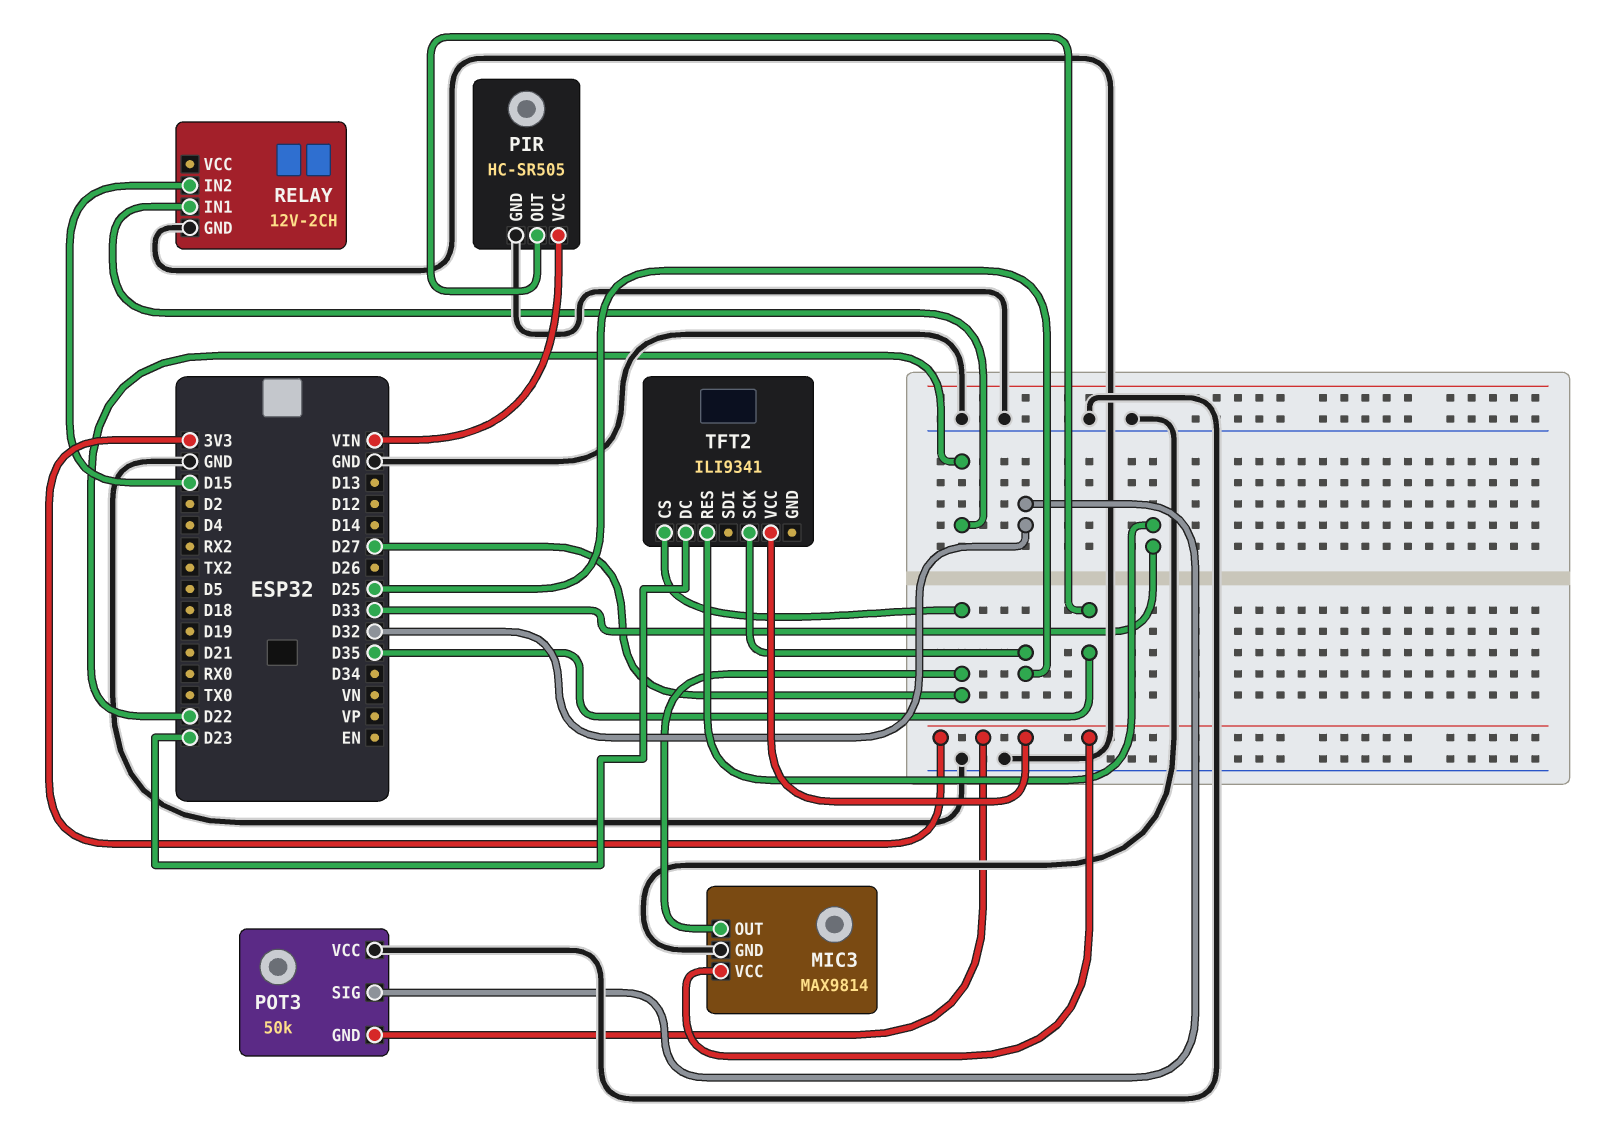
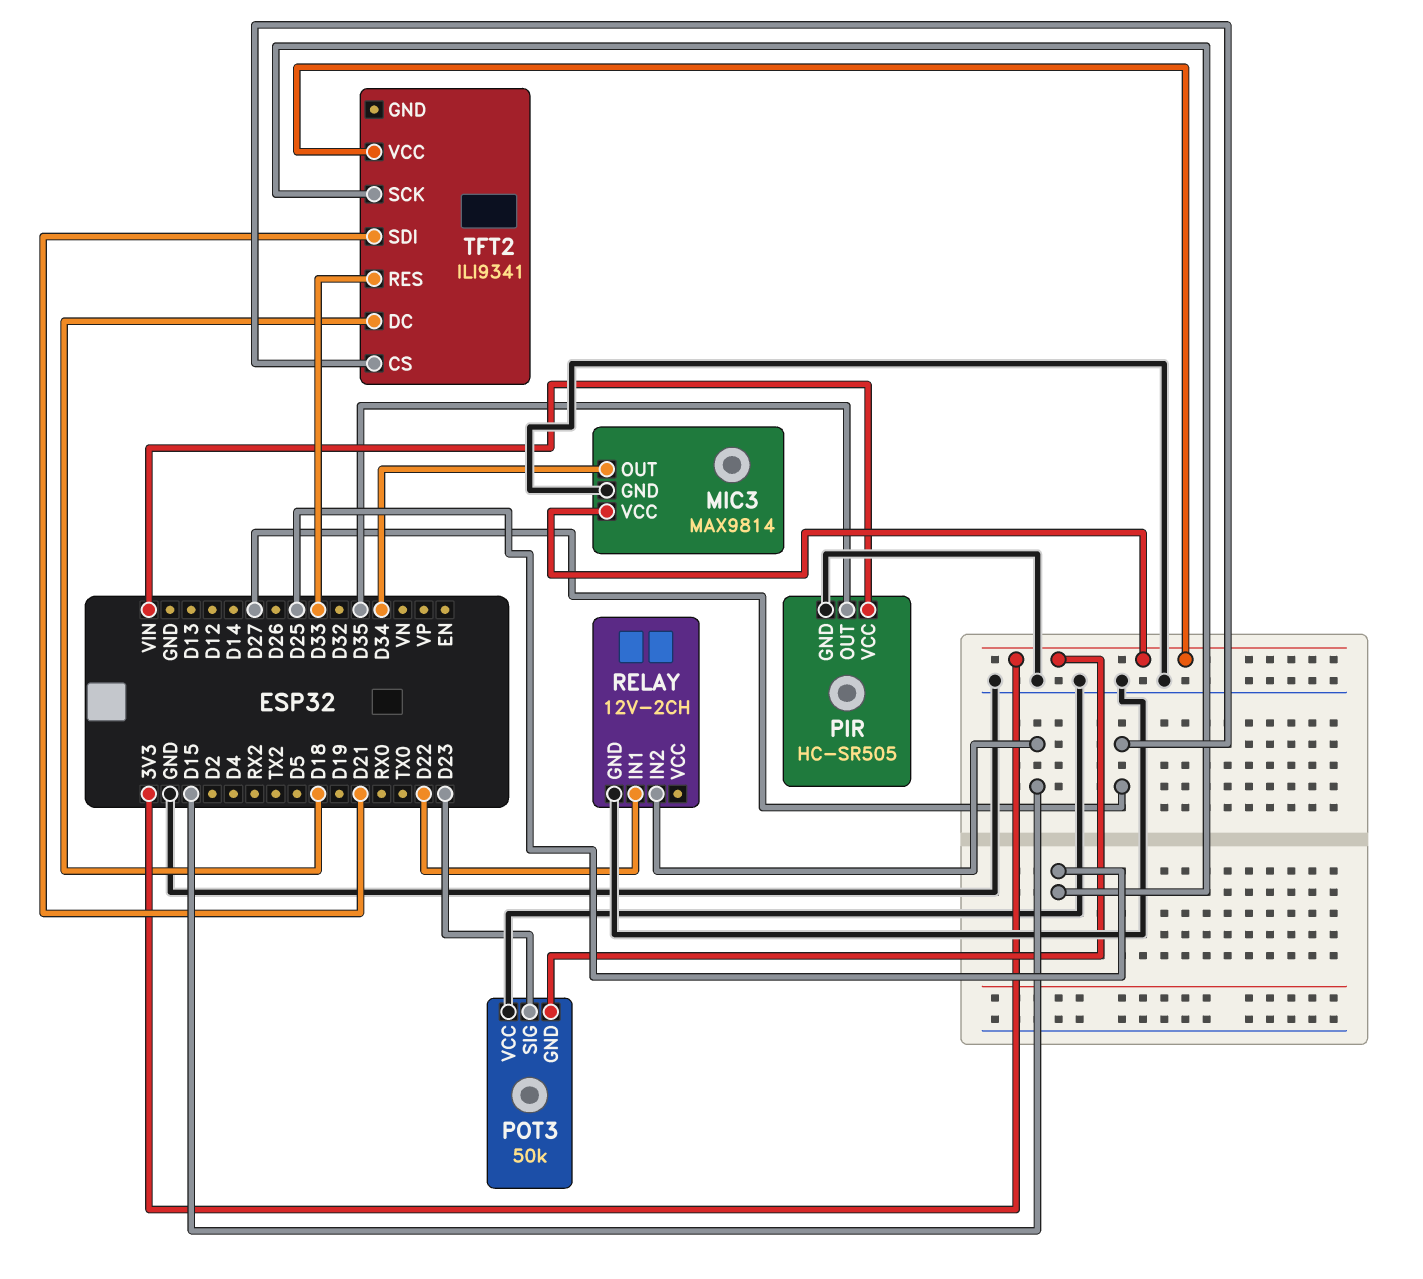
MIC3 pin OUT: D27 -> D34
POT3 pin SIG: D32 -> D23
TFT2 pin DC: D23 -> D18
TFT2 pin SDI: none -> D21

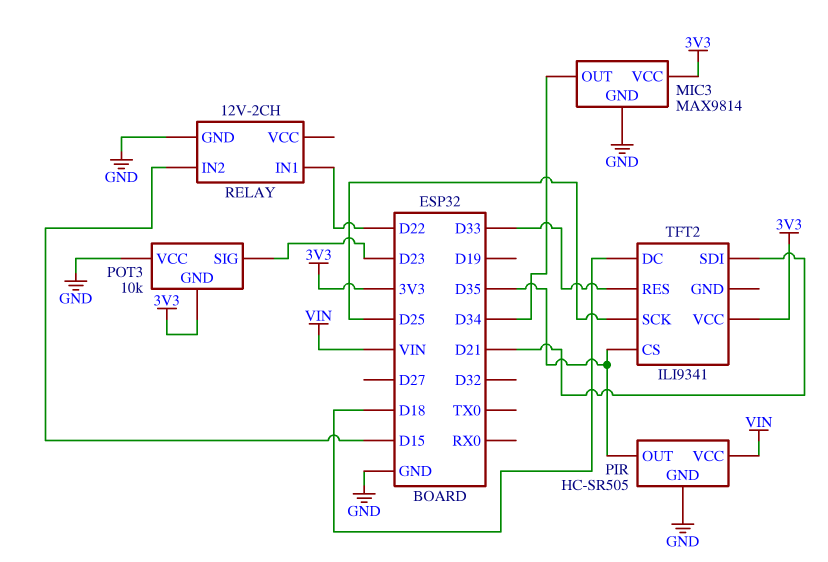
POT3: 50k -> 10k
TFT2 pin CS: D27 -> D35

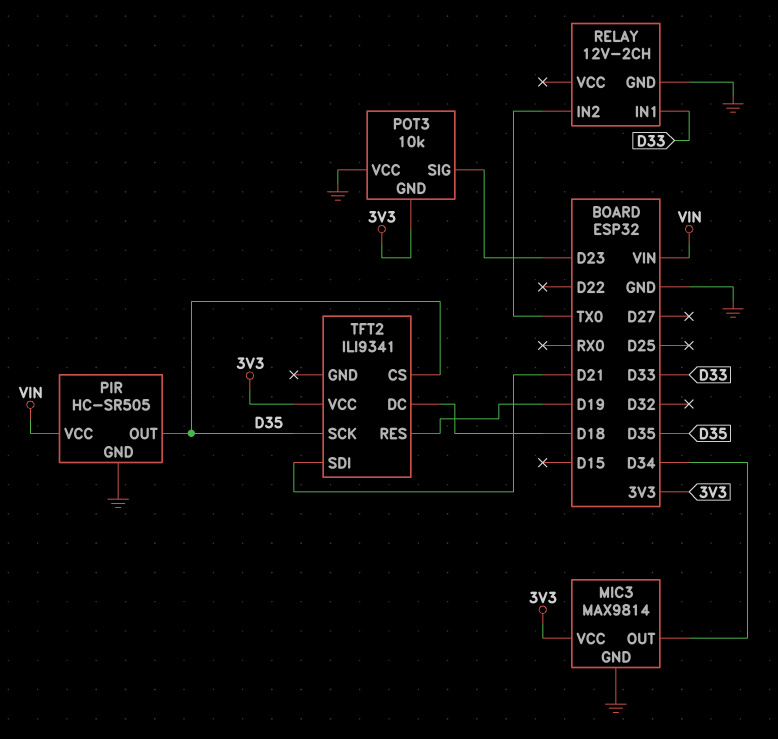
RELAY pin IN1: D22 -> D33
RELAY pin IN2: D15 -> TX0
TFT2 pin RES: D33 -> D19
TFT2 pin SCK: D25 -> D35

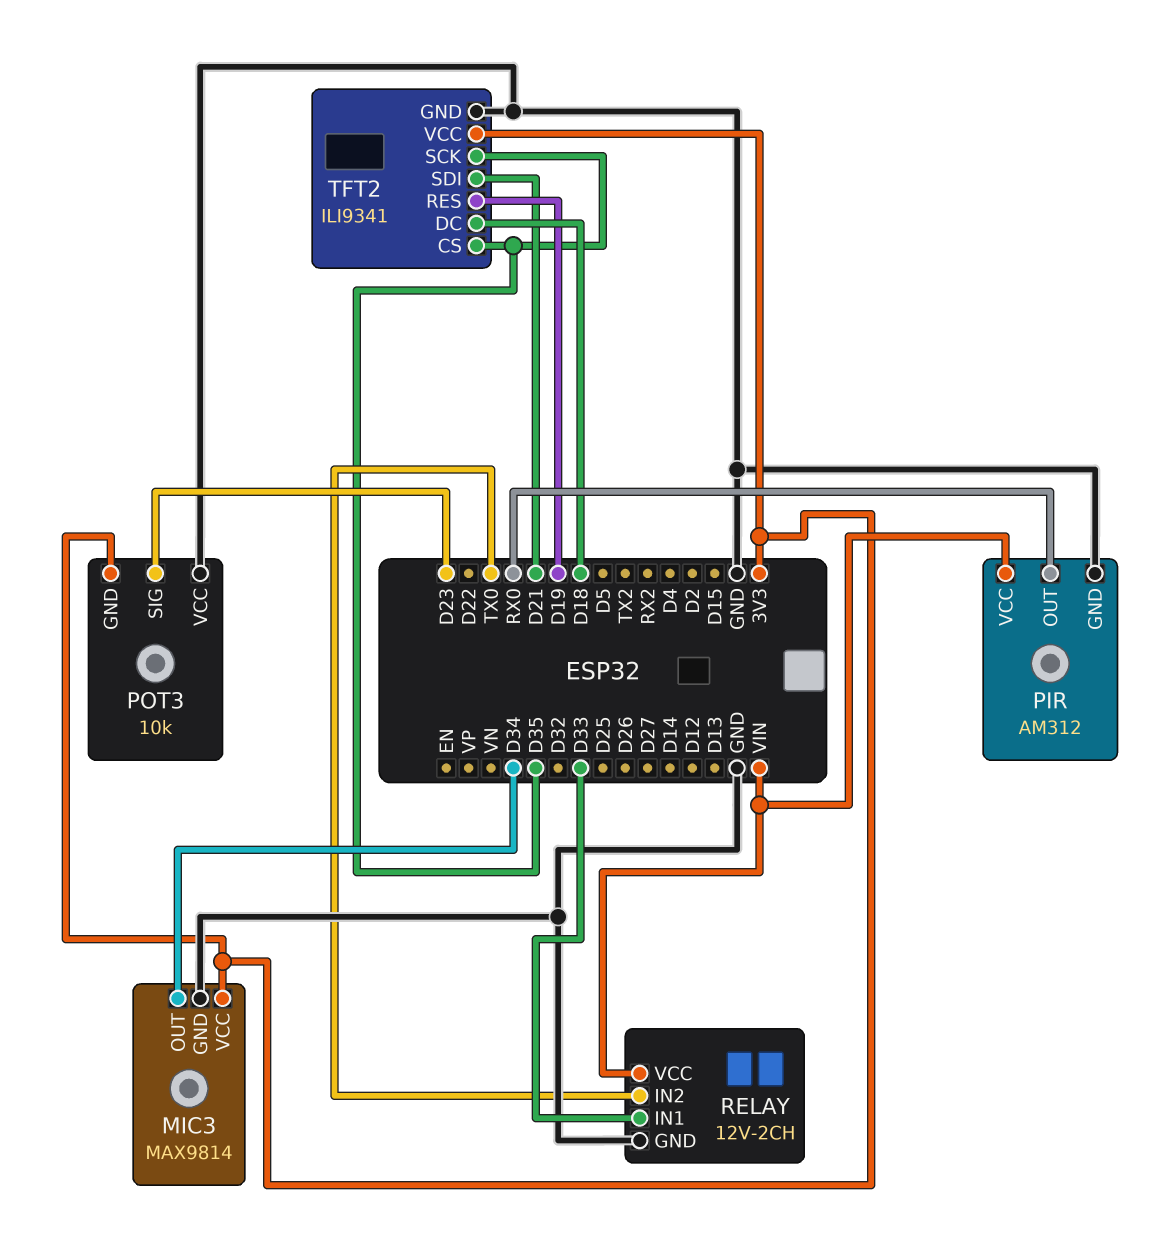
PIR: HC-SR505 -> AM312
PIR pin OUT: D35 -> RX0
RELAY pin VCC: none -> VIN
TFT2 pin GND: none -> GND

